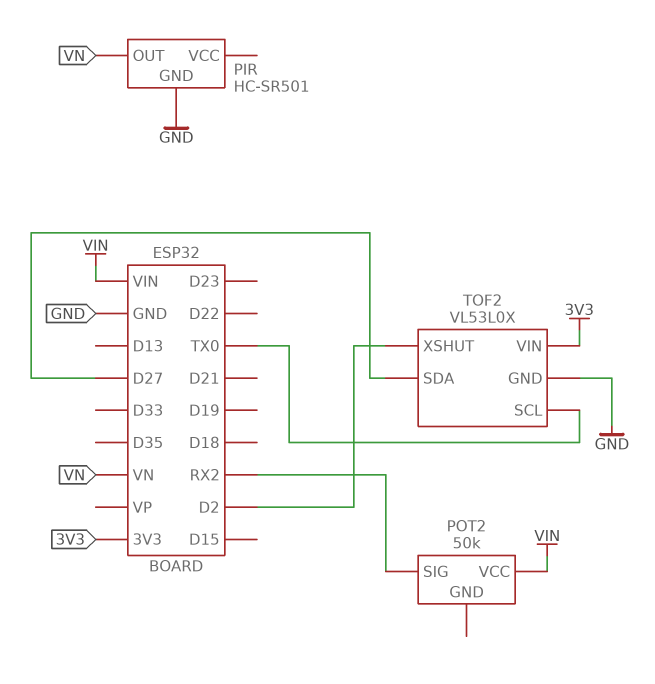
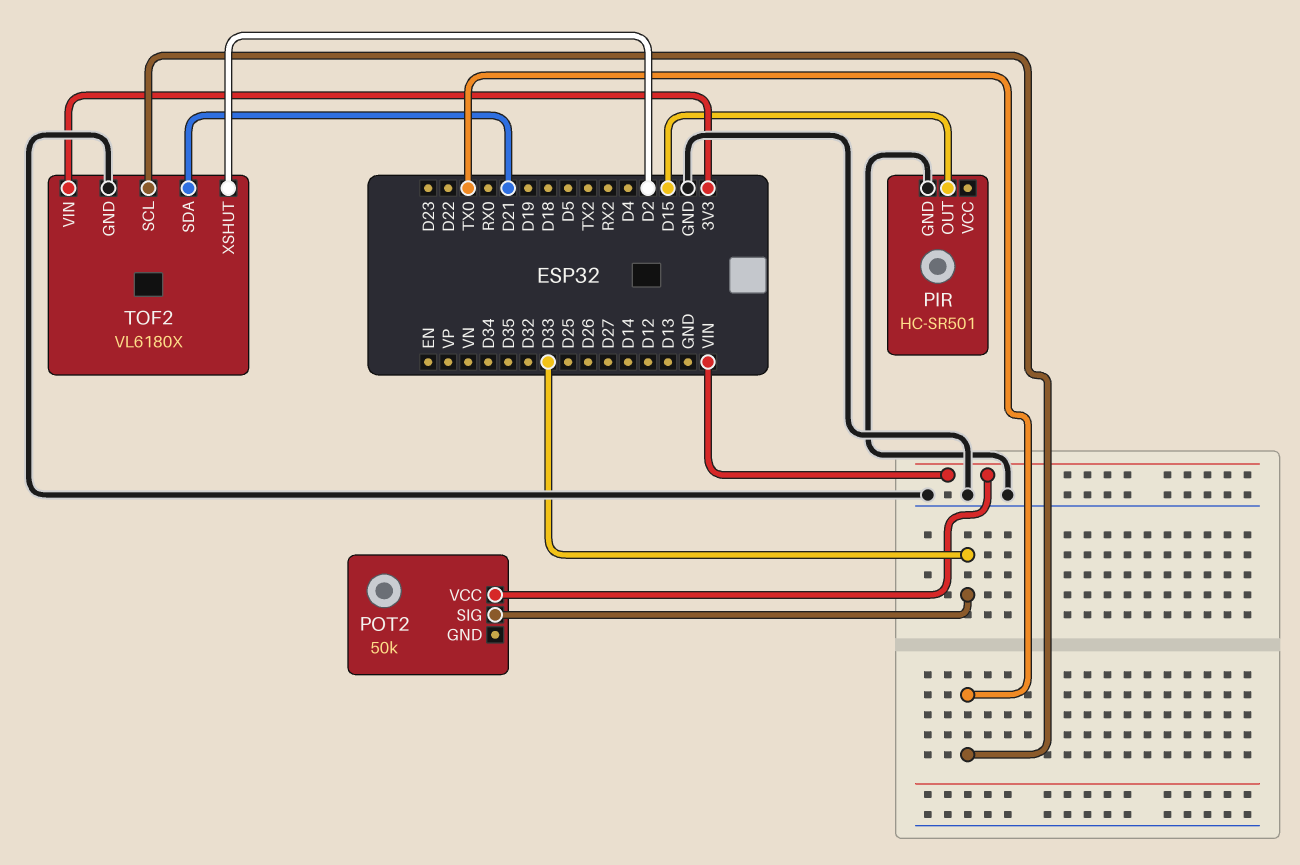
PIR pin OUT: VN -> D15
POT2 pin SIG: RX2 -> D33
TOF2: VL53L0X -> VL6180X
TOF2 pin SDA: D27 -> D21

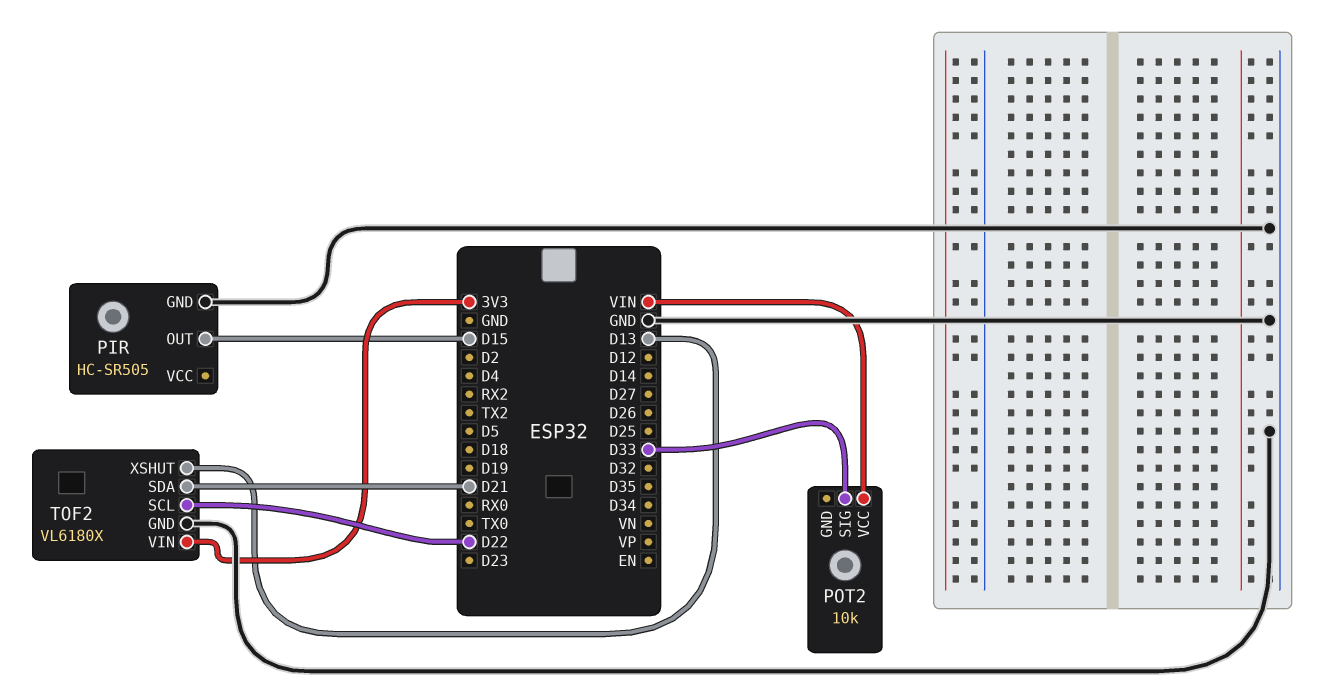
PIR: HC-SR501 -> HC-SR505
POT2: 50k -> 10k
TOF2 pin SCL: TX0 -> D22
TOF2 pin XSHUT: D2 -> D13

